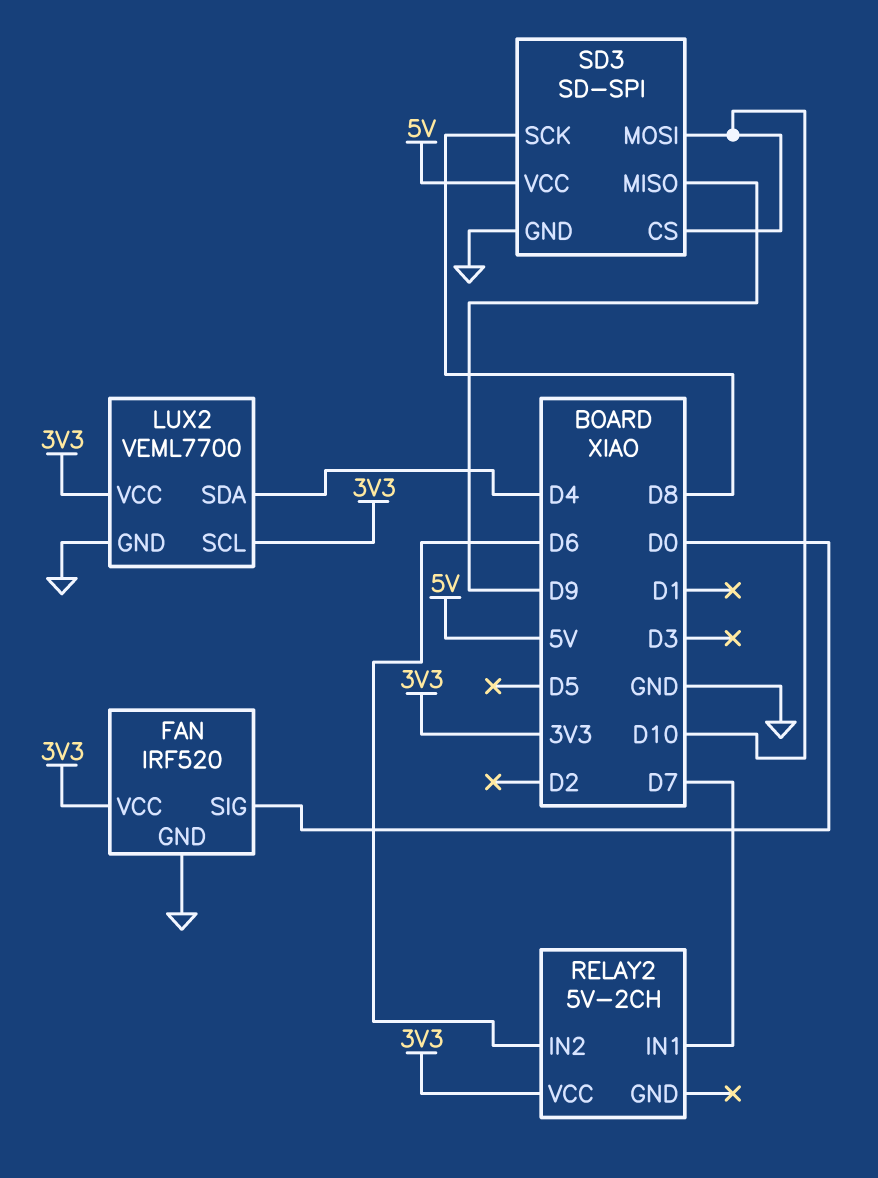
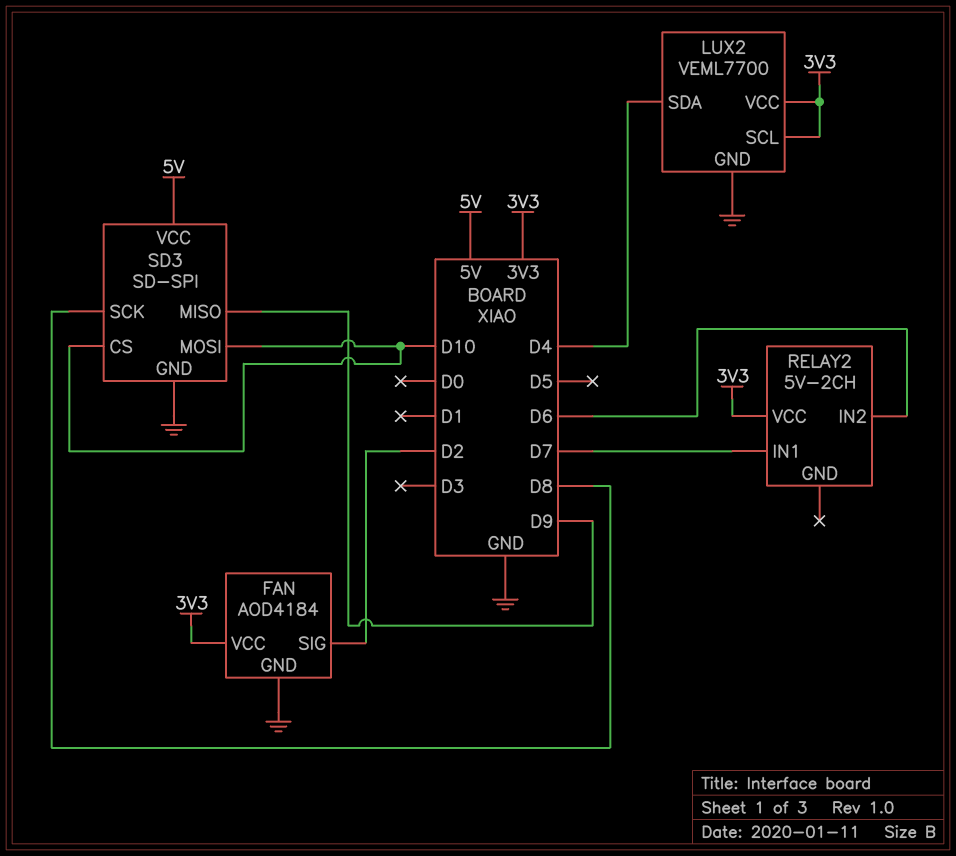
FAN: IRF520 -> AOD4184
FAN pin SIG: D0 -> D2

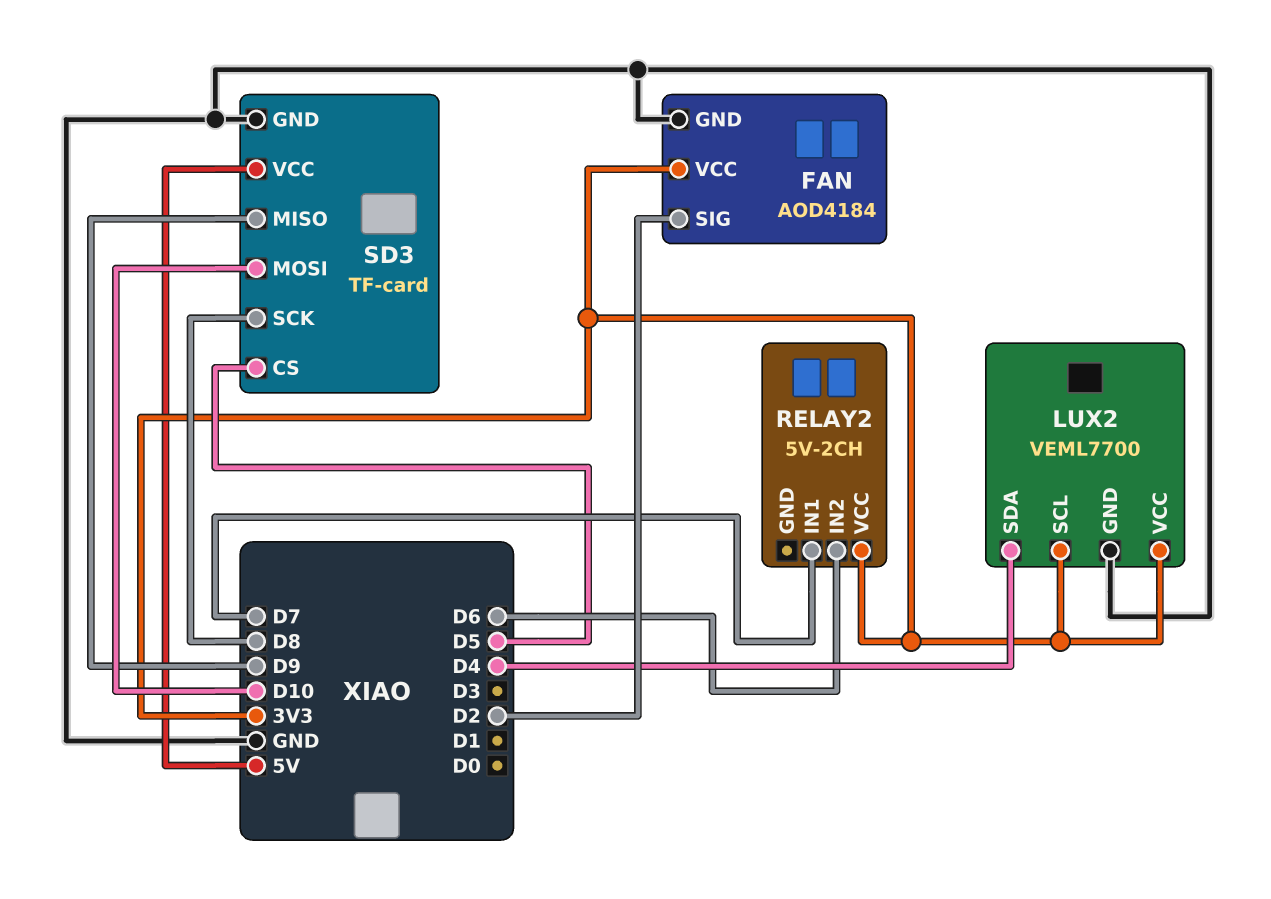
SD3: SD-SPI -> TF-card
SD3 pin CS: D10 -> D5

